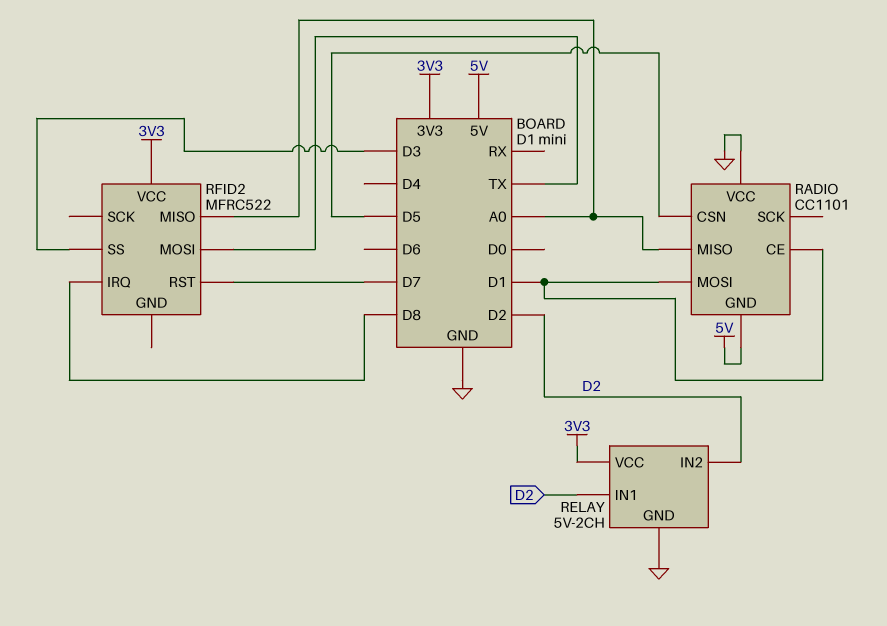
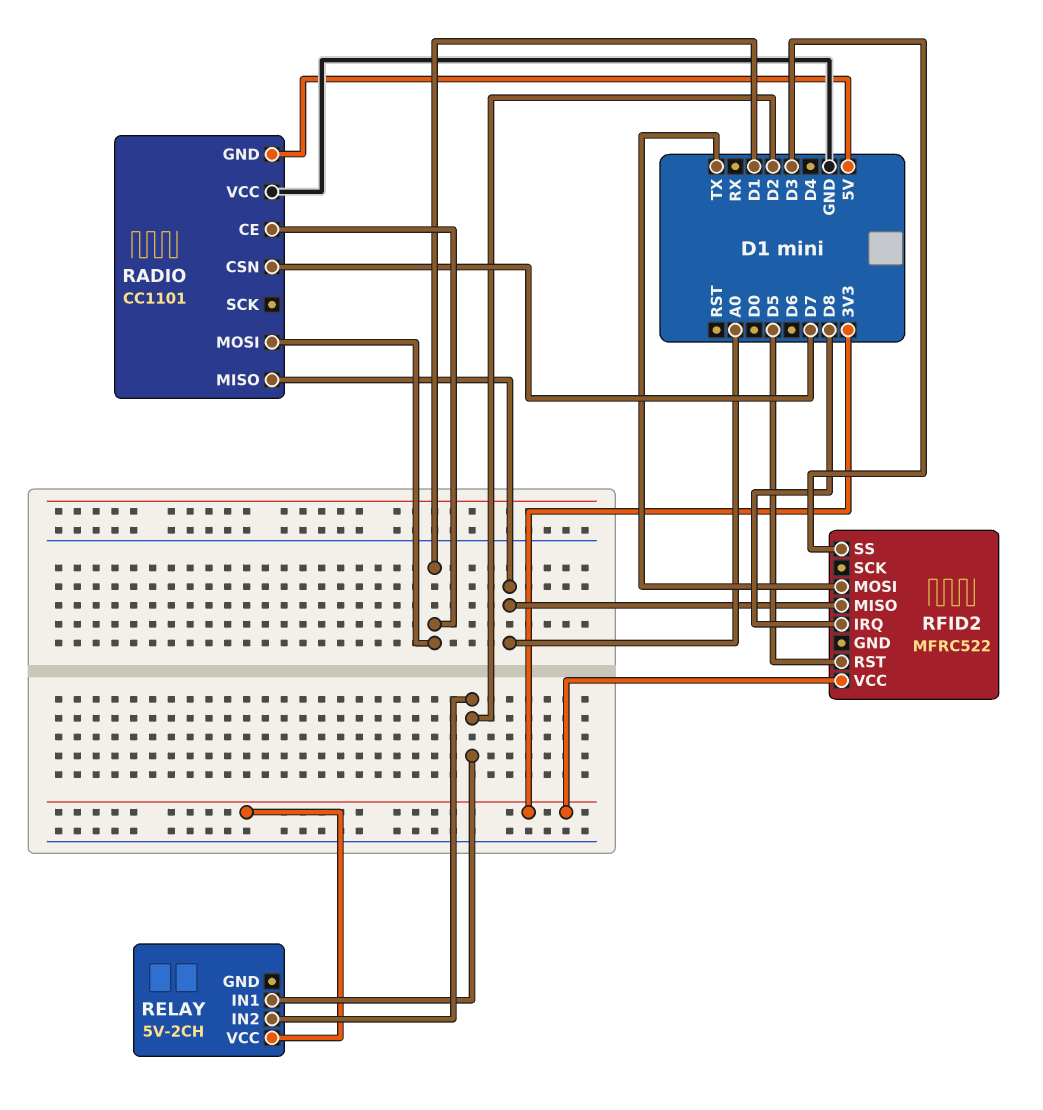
RADIO pin CSN: D5 -> D7
RELAY pin GND: GND -> none
RFID2 pin RST: D7 -> D5

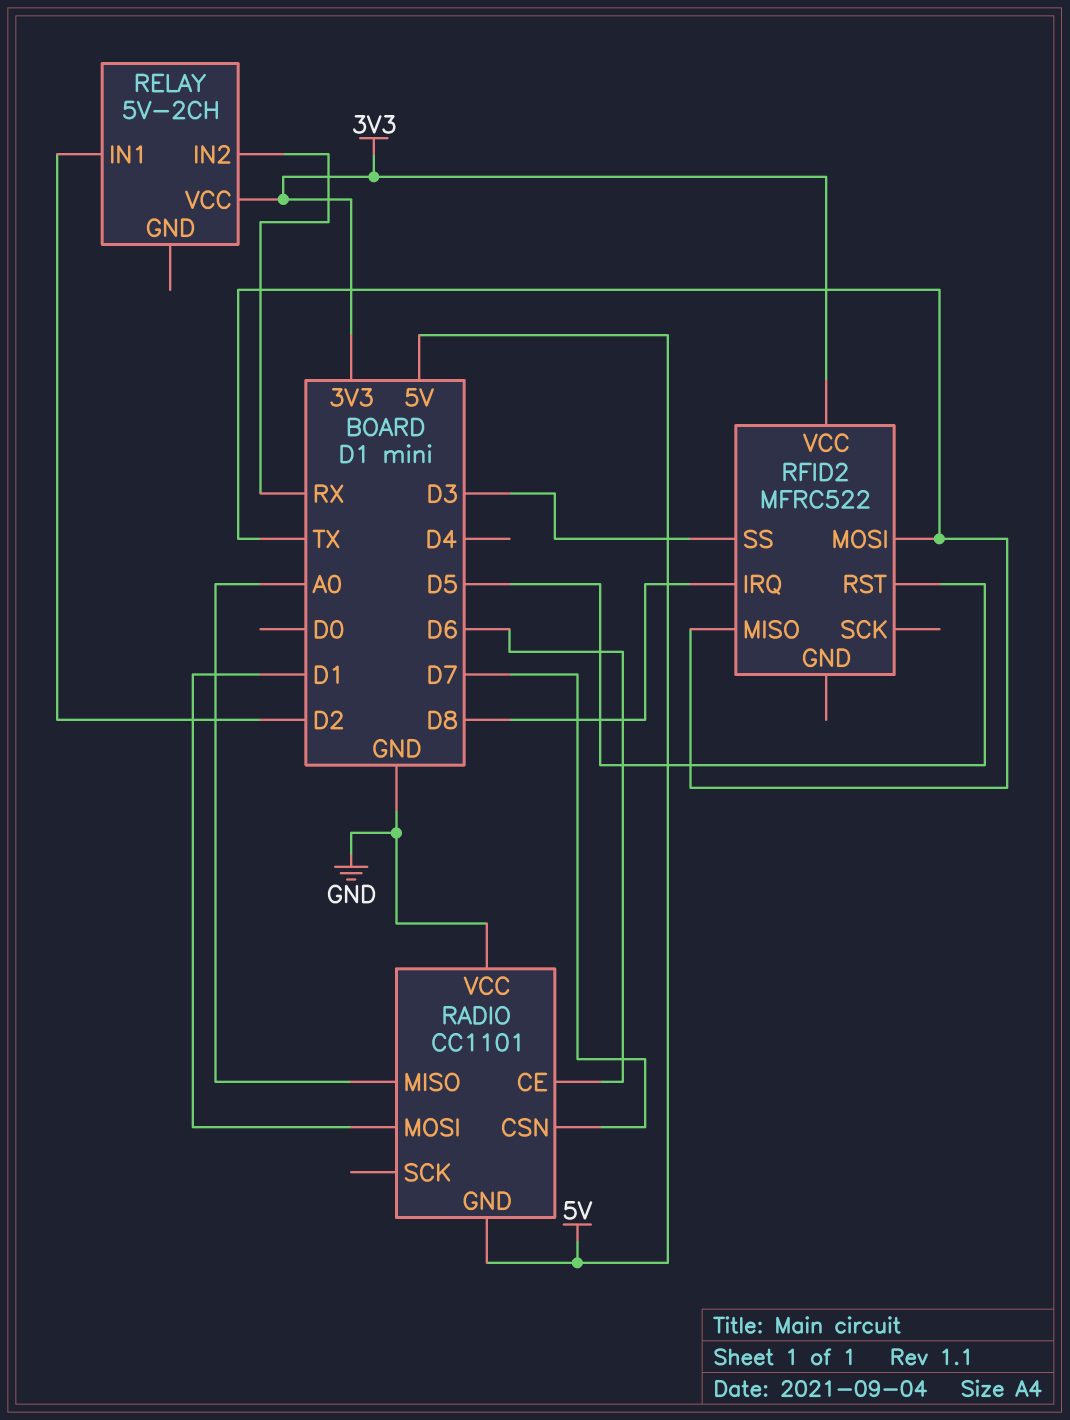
RADIO pin CE: D1 -> D6
RELAY pin IN2: D2 -> RX
RFID2 pin MISO: A0 -> TX

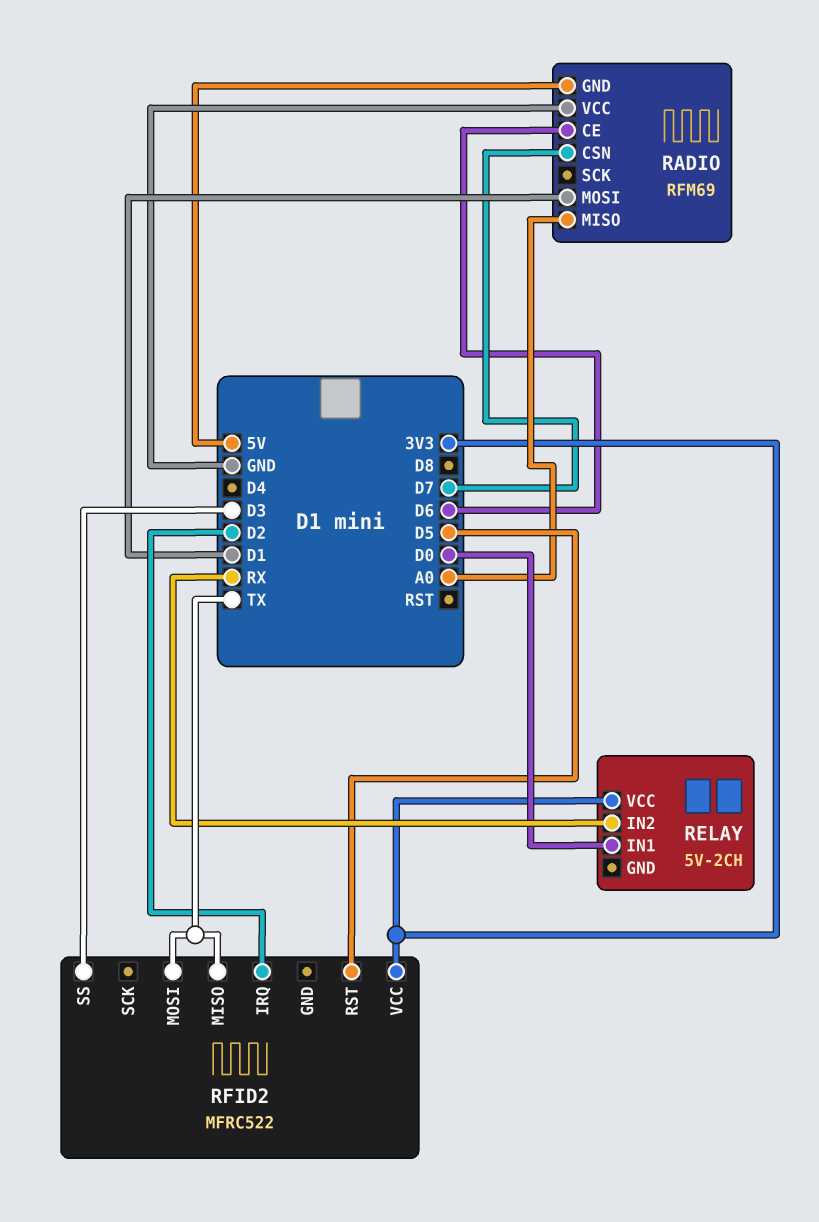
RADIO: CC1101 -> RFM69
RELAY pin IN1: D2 -> D0
RFID2 pin IRQ: D8 -> D2

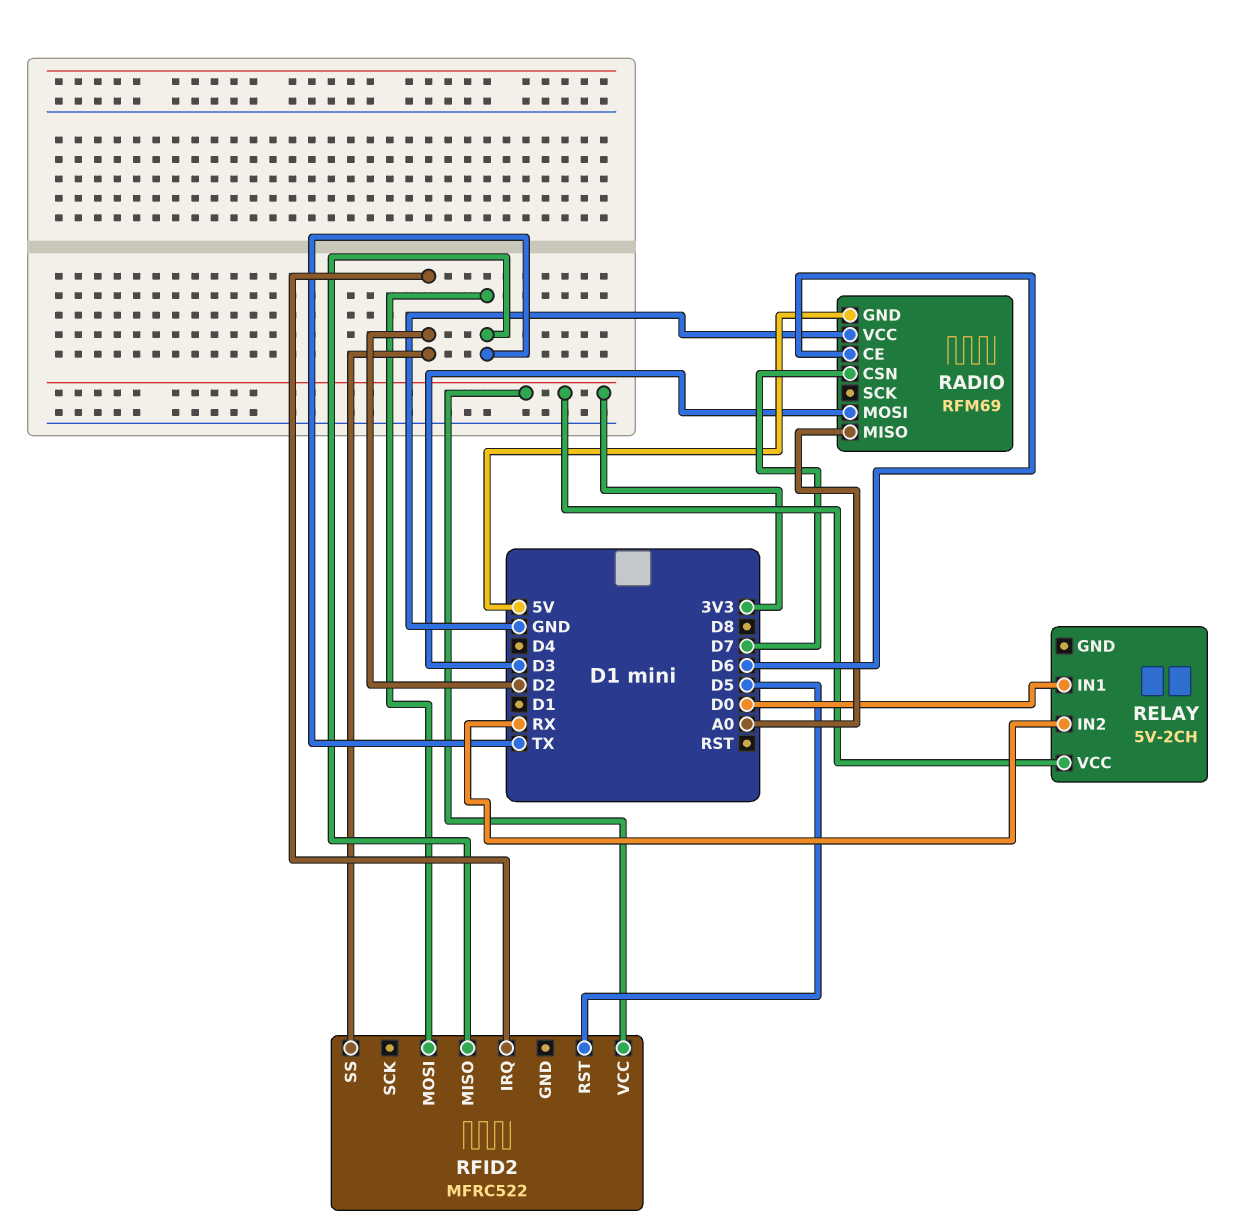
RADIO pin MOSI: D1 -> D3
RFID2 pin SS: D3 -> D2

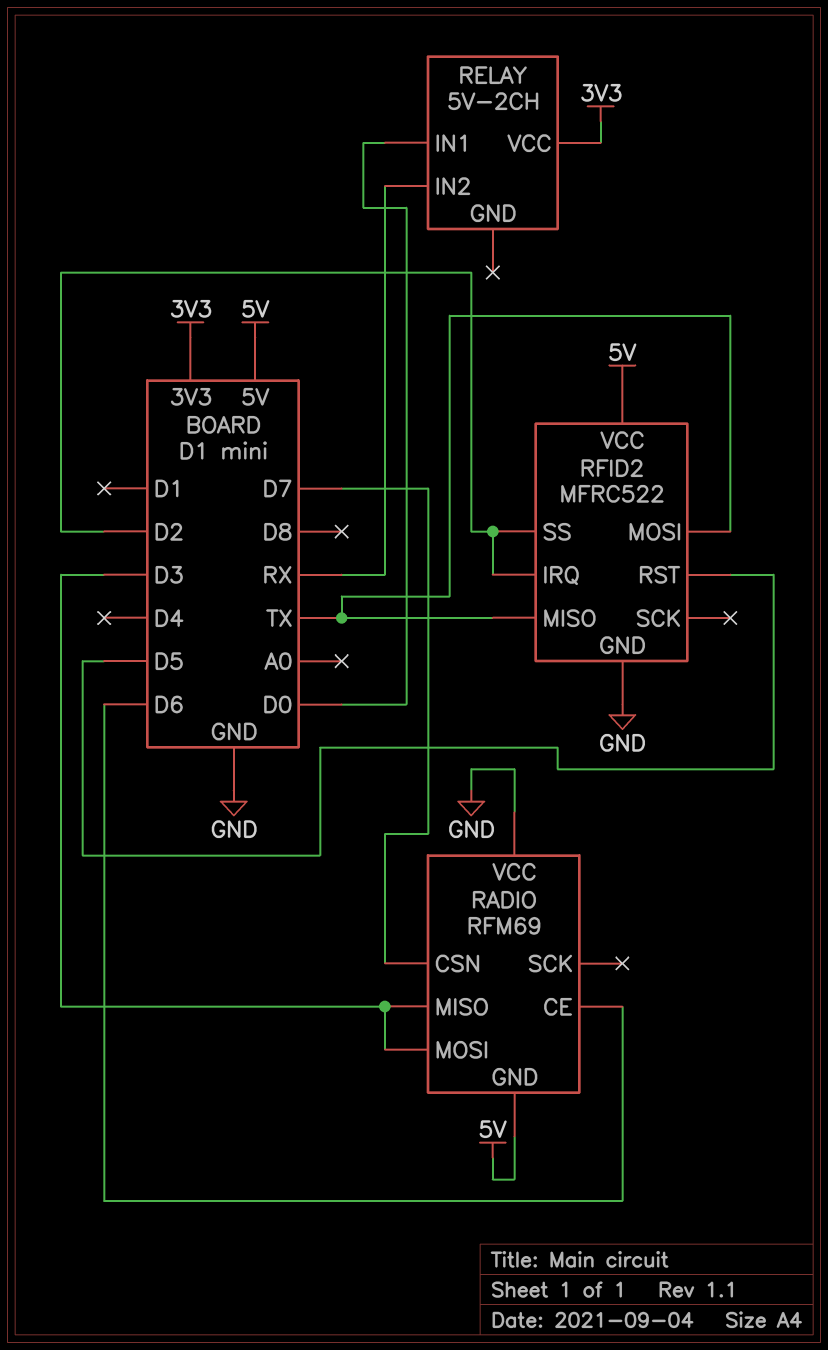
RADIO pin MISO: A0 -> D3
RFID2 pin GND: none -> GND
RFID2 pin VCC: 3V3 -> 5V

